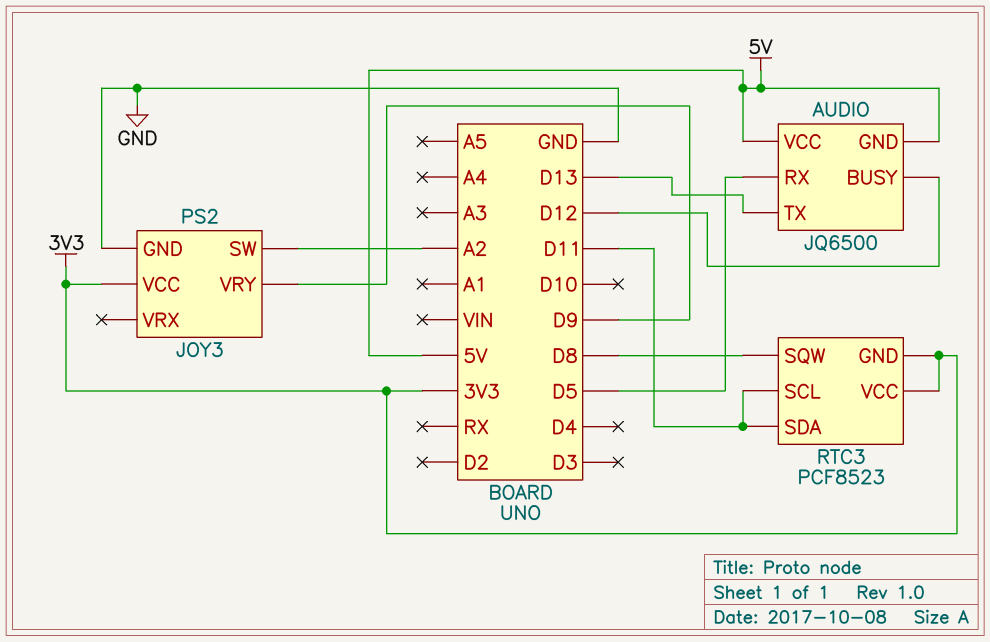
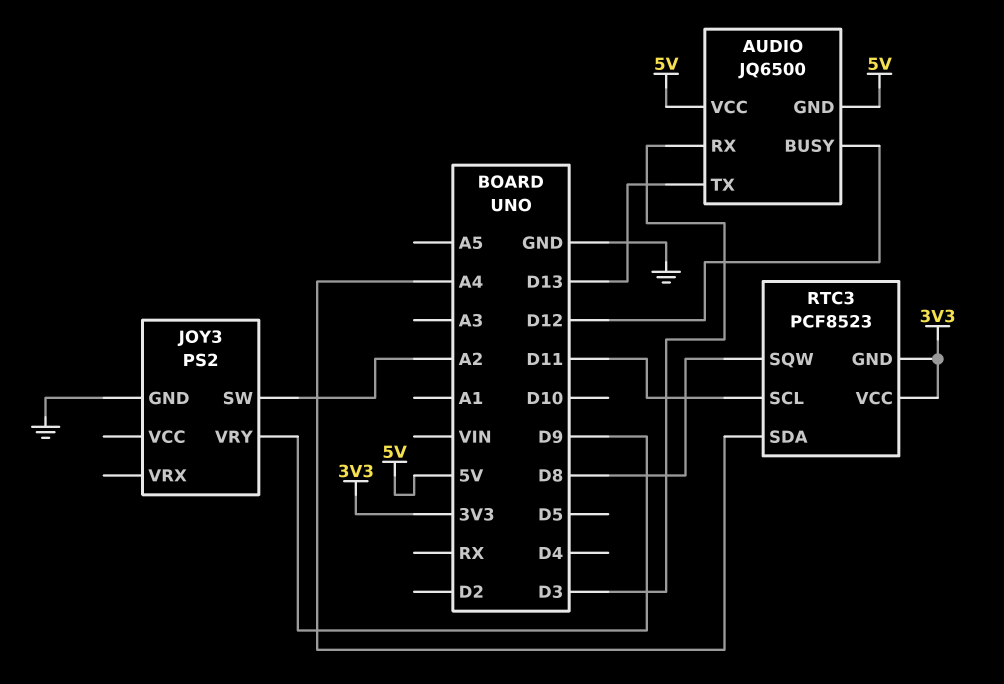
AUDIO pin RX: D5 -> D3
JOY3 pin VCC: 3V3 -> none
RTC3 pin SDA: D11 -> A4

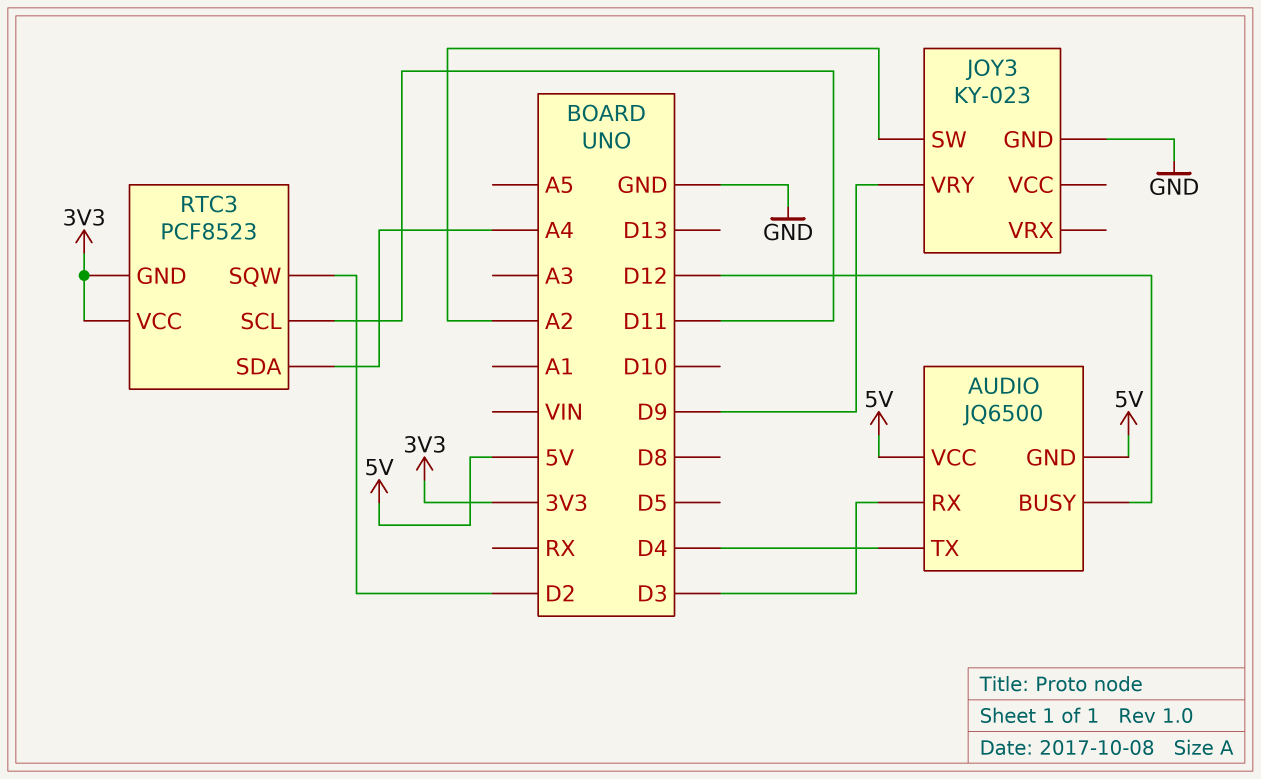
AUDIO pin TX: D13 -> D4
JOY3: PS2 -> KY-023
RTC3 pin SQW: D8 -> D2

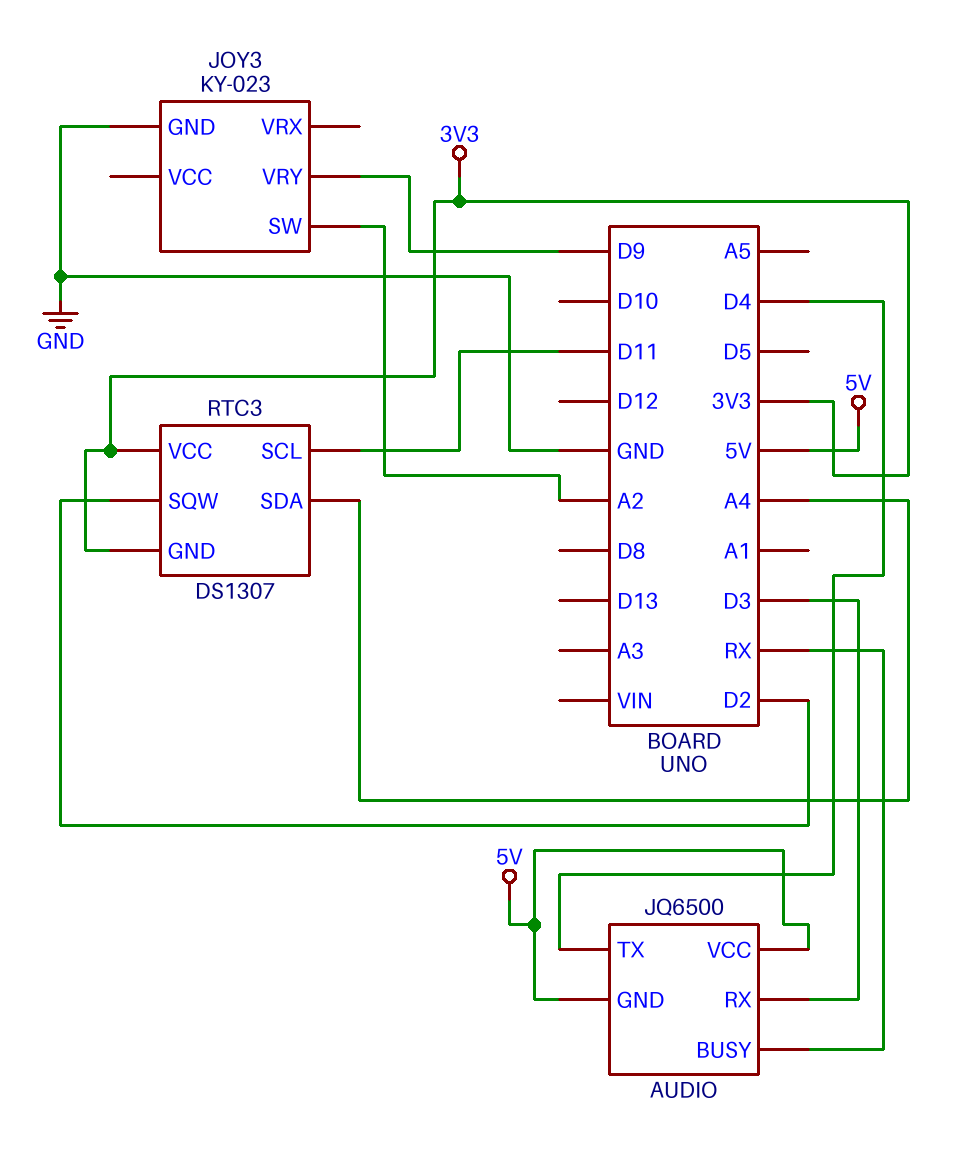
AUDIO pin BUSY: D12 -> RX
RTC3: PCF8523 -> DS1307

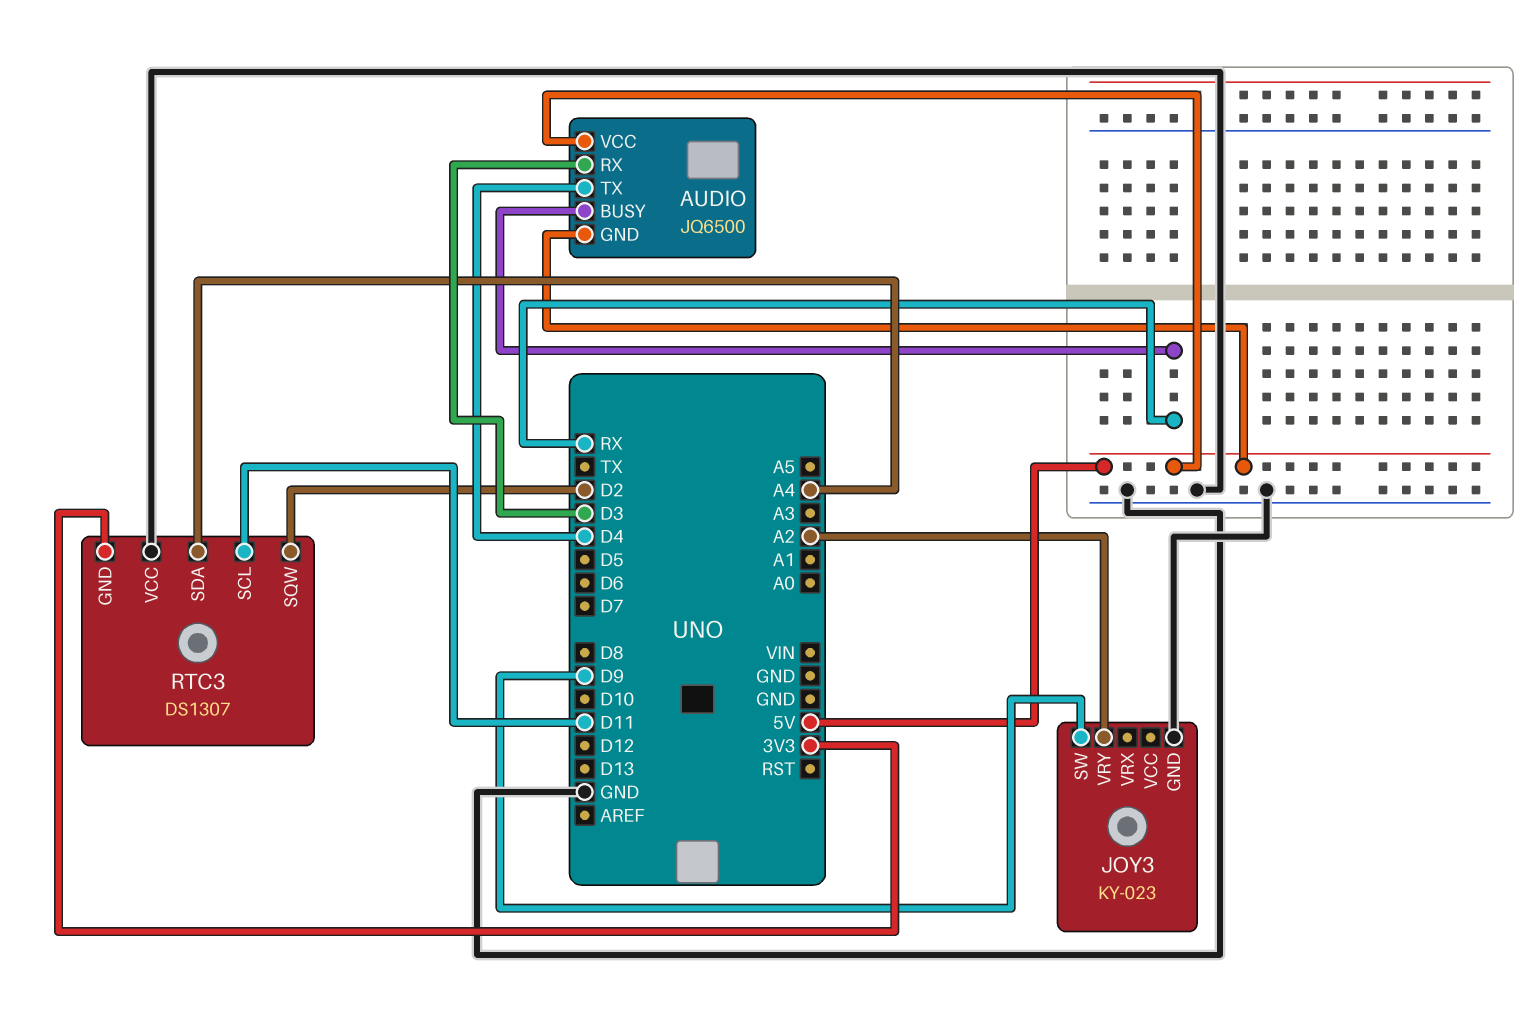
JOY3 pin SW: A2 -> D9
JOY3 pin VRY: D9 -> A2
RTC3 pin VCC: 3V3 -> GND

